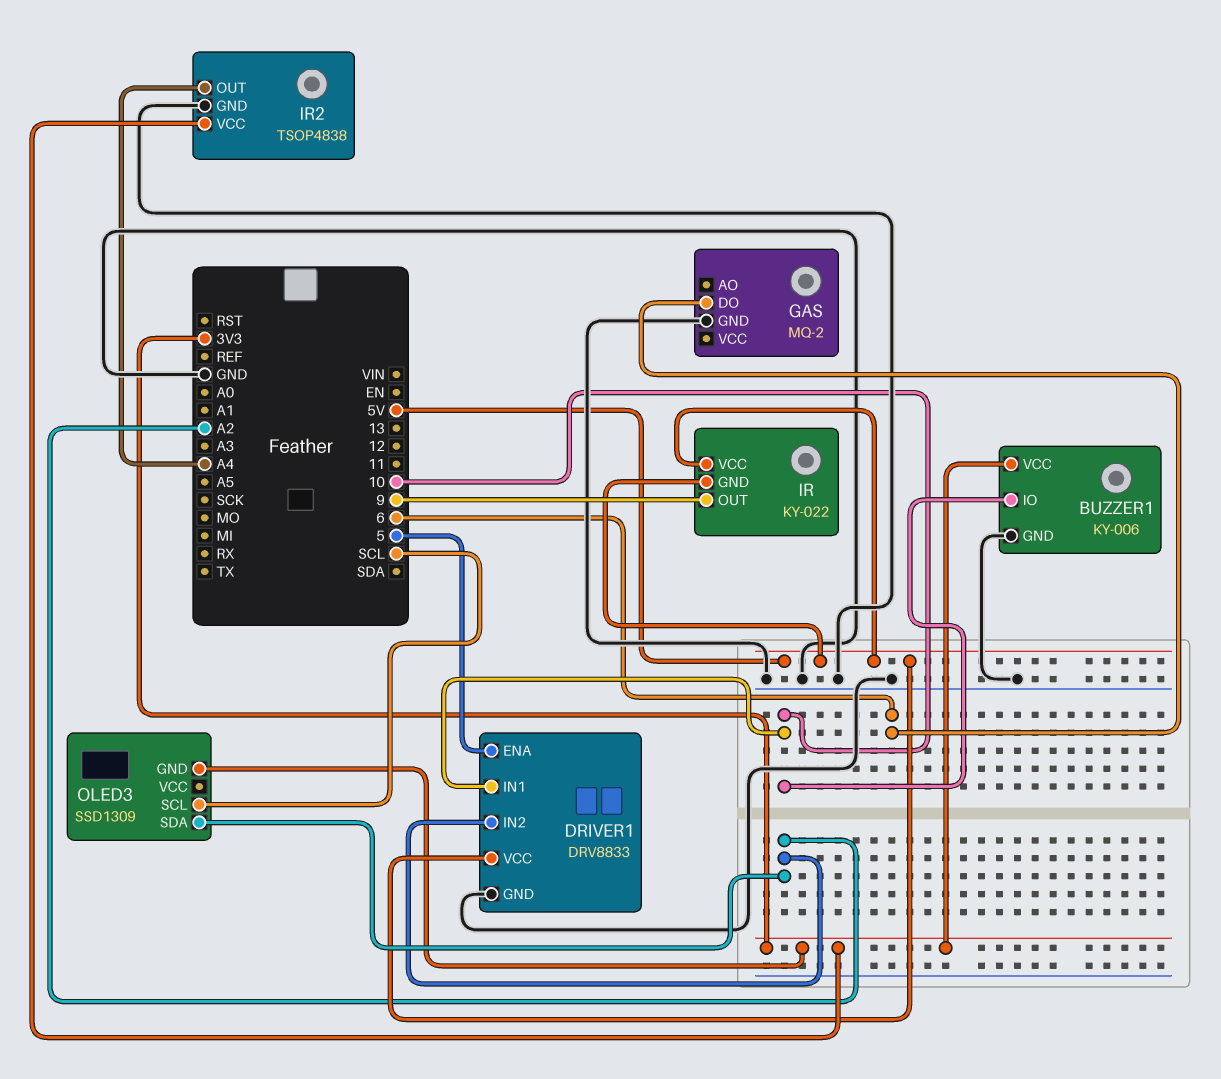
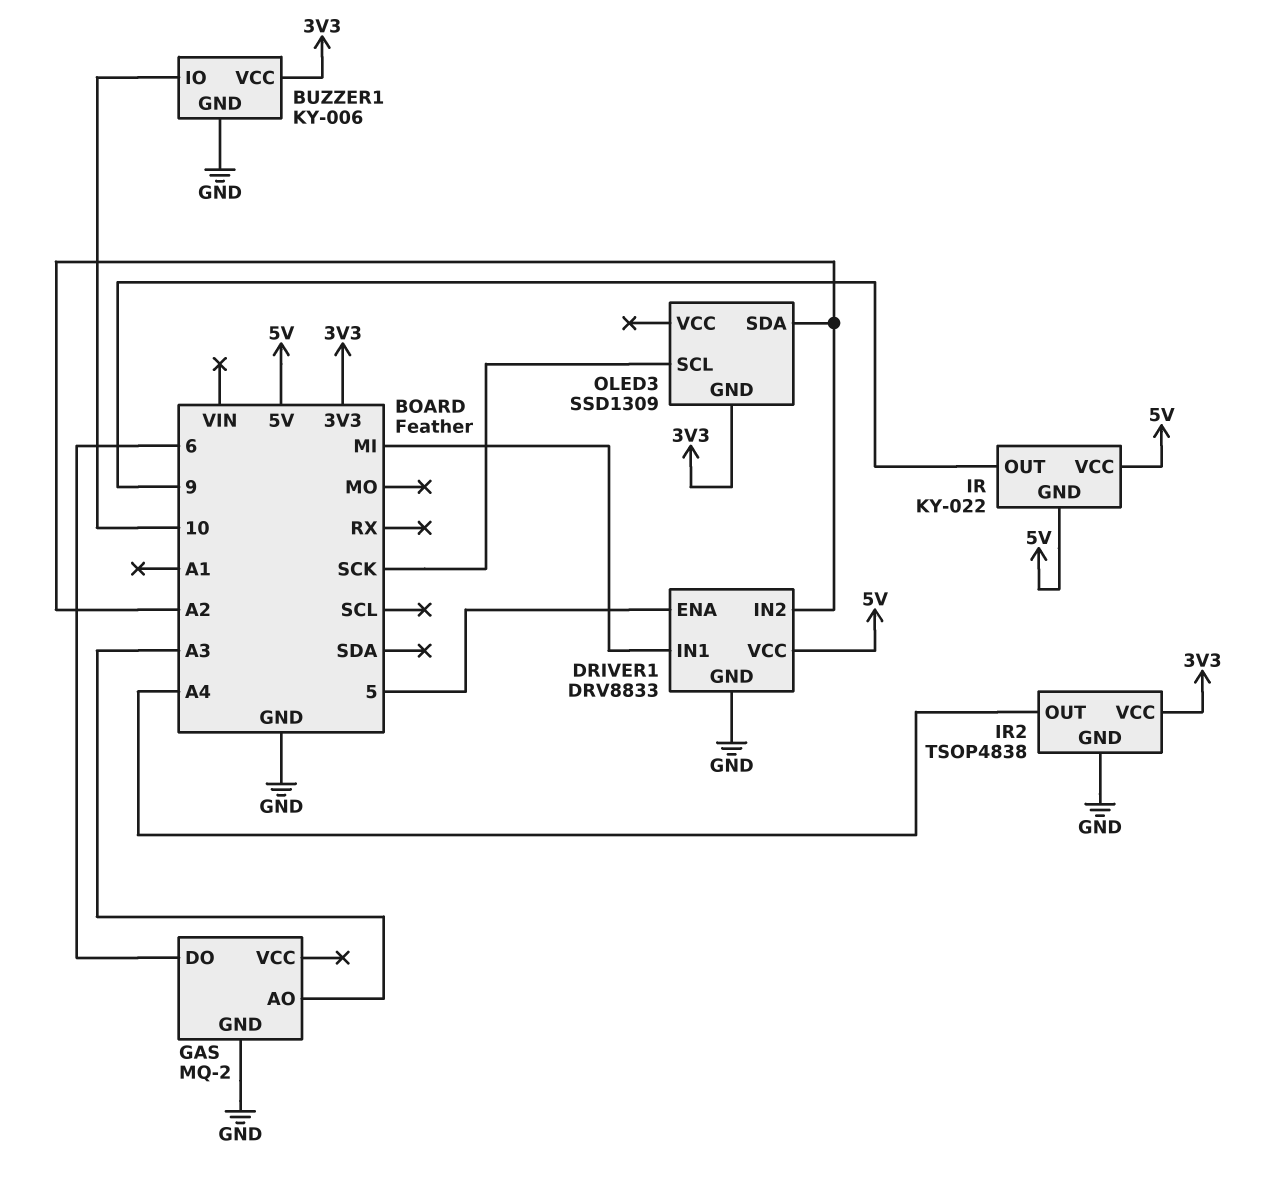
DRIVER1 pin IN1: 10 -> MI
GAS pin AO: none -> A3
OLED3 pin SCL: SCL -> SCK

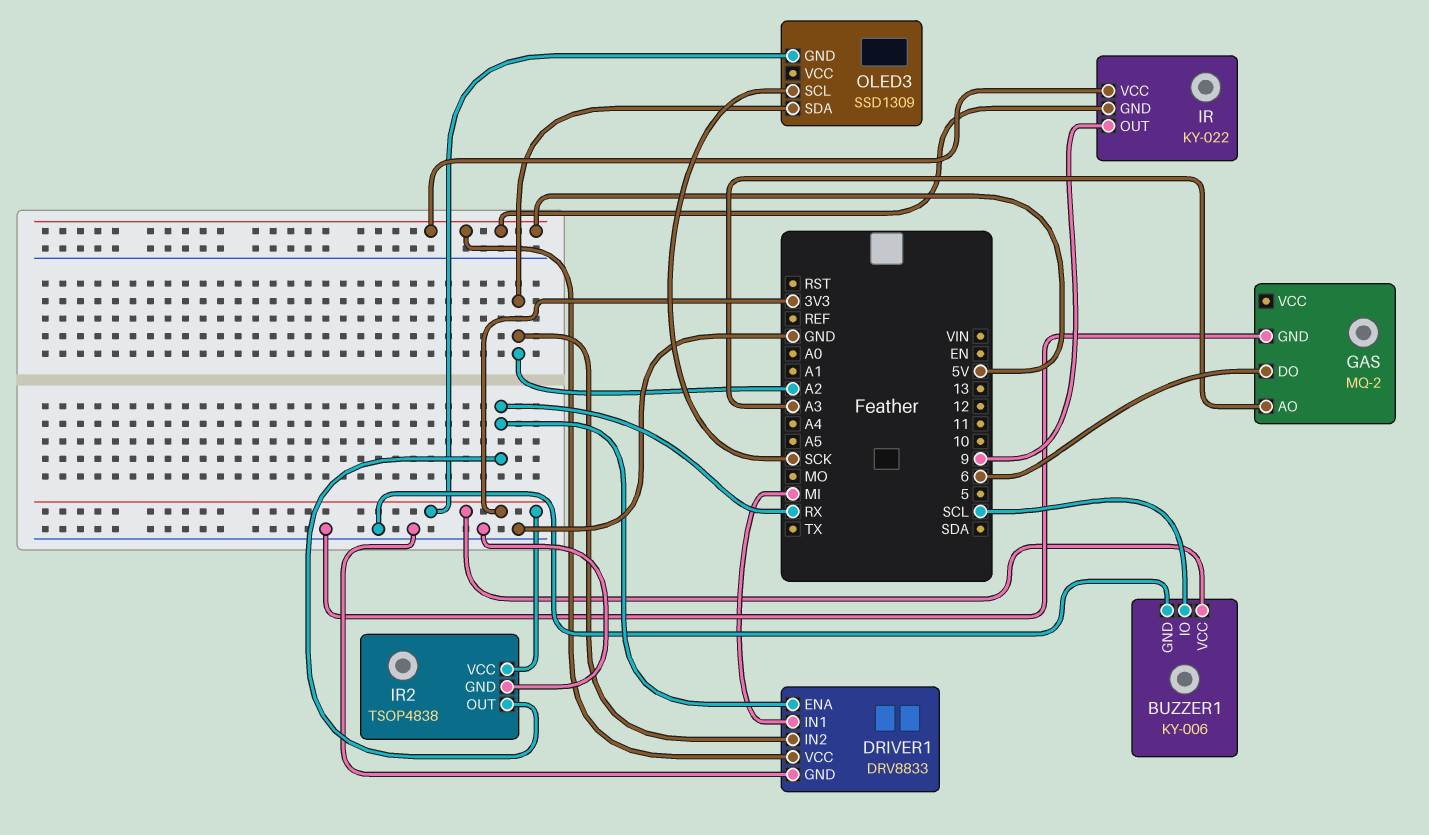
BUZZER1 pin IO: 10 -> SCL
DRIVER1 pin ENA: 5 -> RX
IR2 pin OUT: A4 -> RX

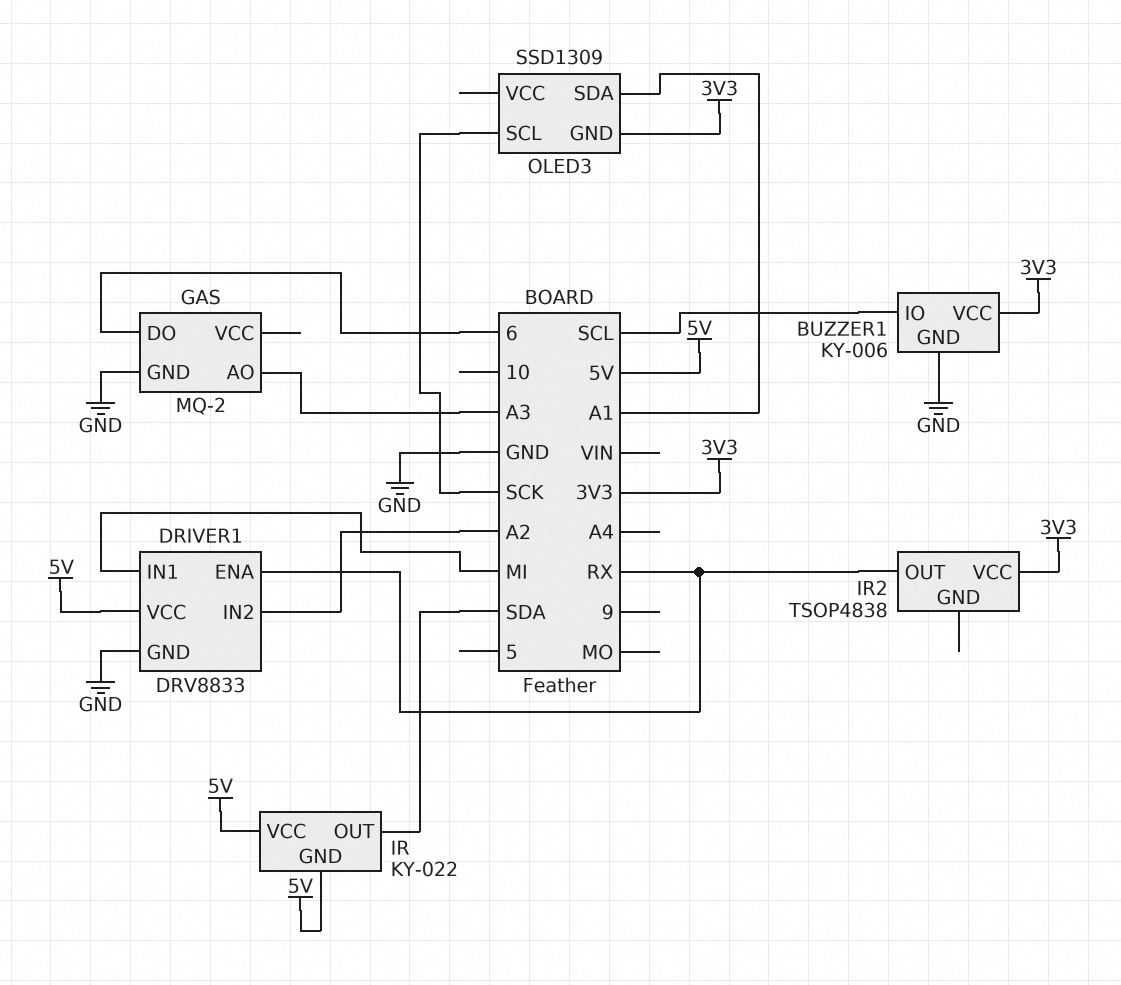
IR pin OUT: 9 -> SDA
IR2 pin GND: GND -> none
OLED3 pin SDA: A2 -> A1

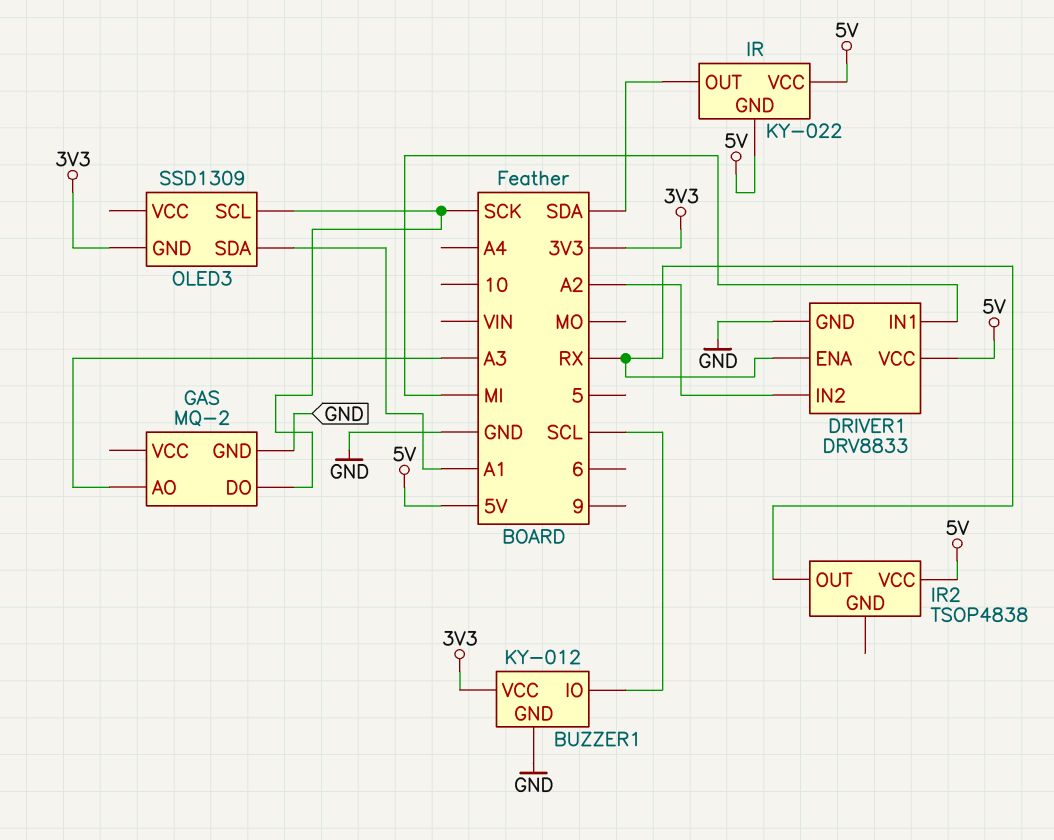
BUZZER1: KY-006 -> KY-012
GAS pin DO: 6 -> SCK
IR2 pin VCC: 3V3 -> 5V

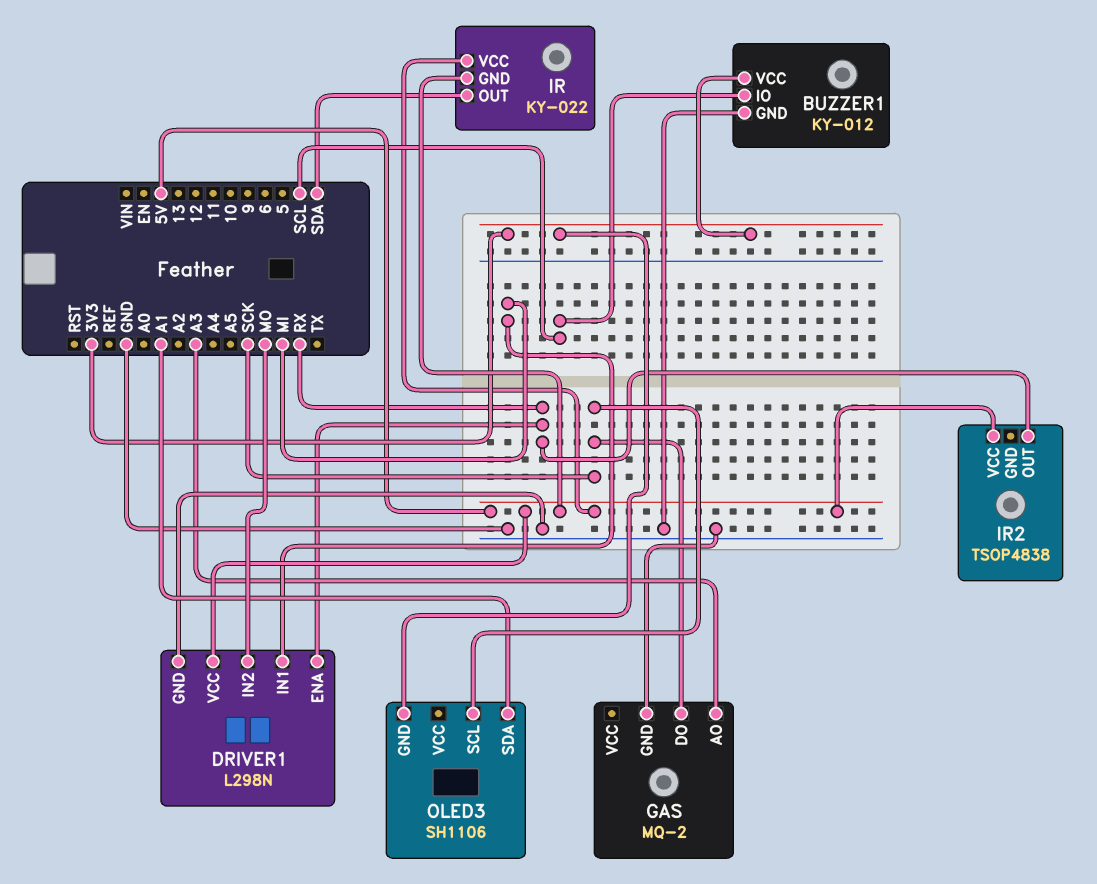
DRIVER1: DRV8833 -> L298N
DRIVER1 pin IN2: A2 -> MO
OLED3: SSD1309 -> SH1106

